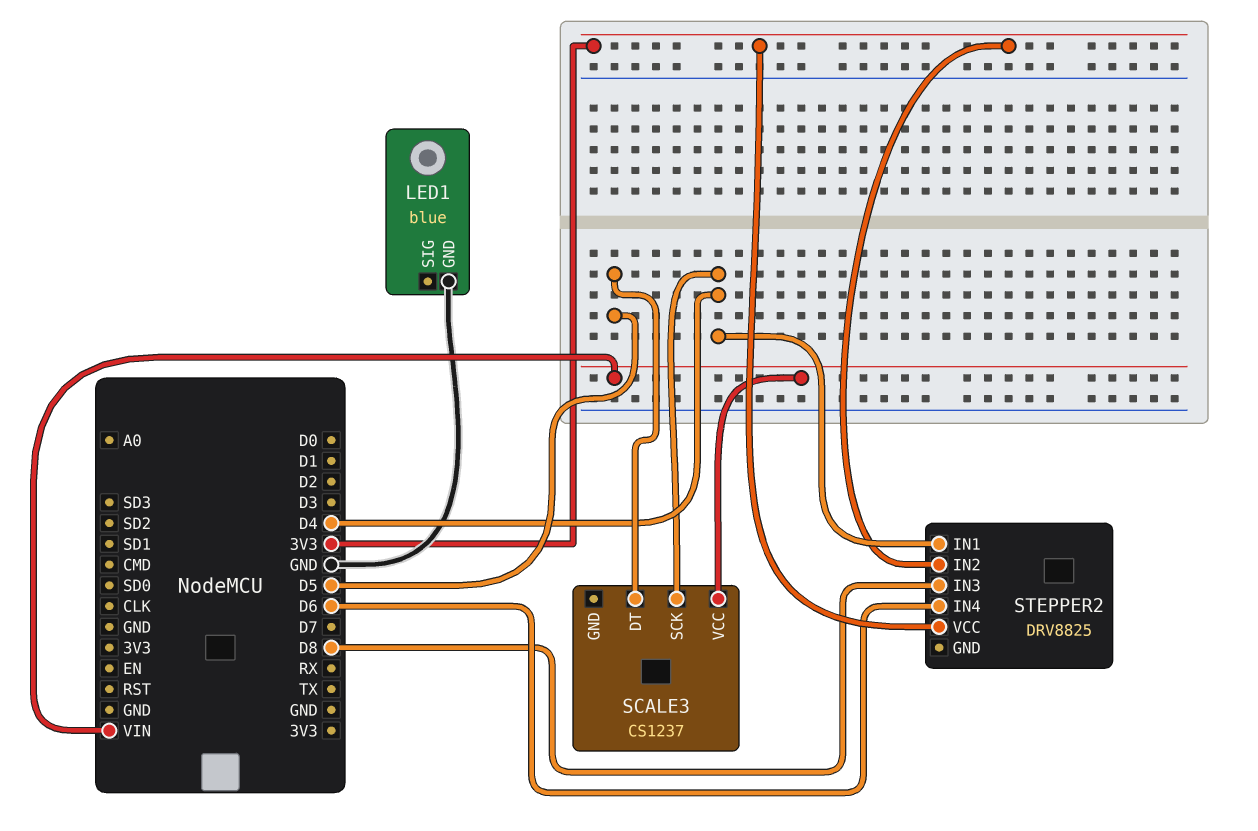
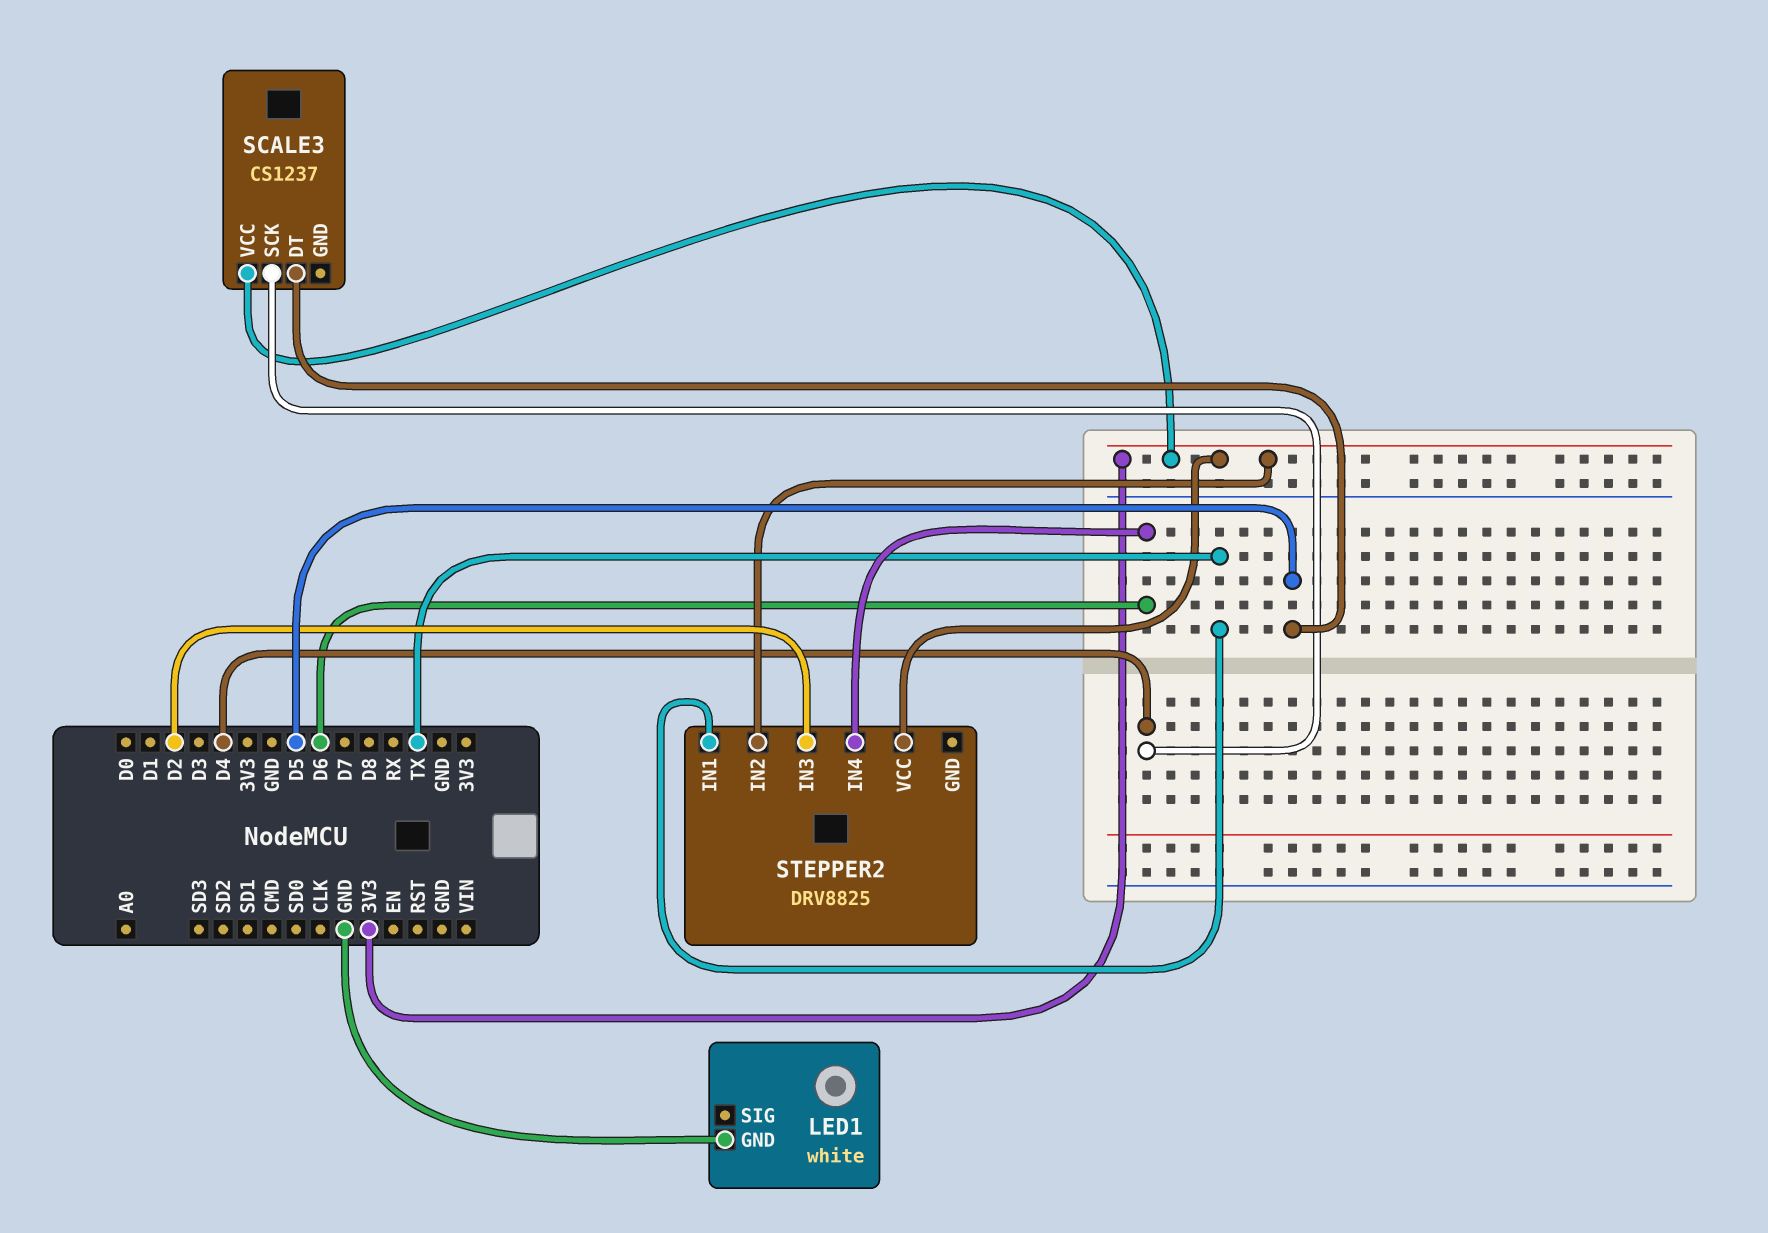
LED1: blue -> white
SCALE3 pin VCC: VIN -> 3V3
STEPPER2 pin IN1: D4 -> TX
STEPPER2 pin IN3: D8 -> D2

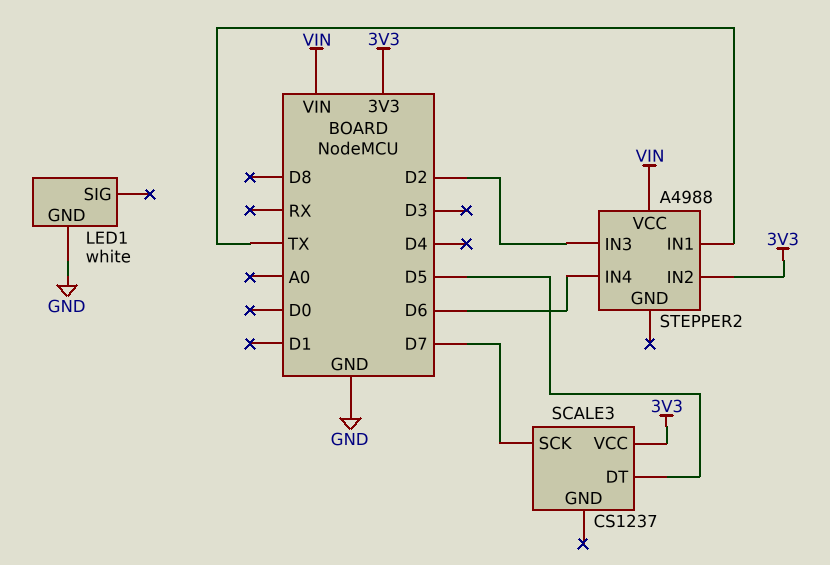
SCALE3 pin SCK: D4 -> D7
STEPPER2: DRV8825 -> A4988
STEPPER2 pin VCC: 3V3 -> VIN

